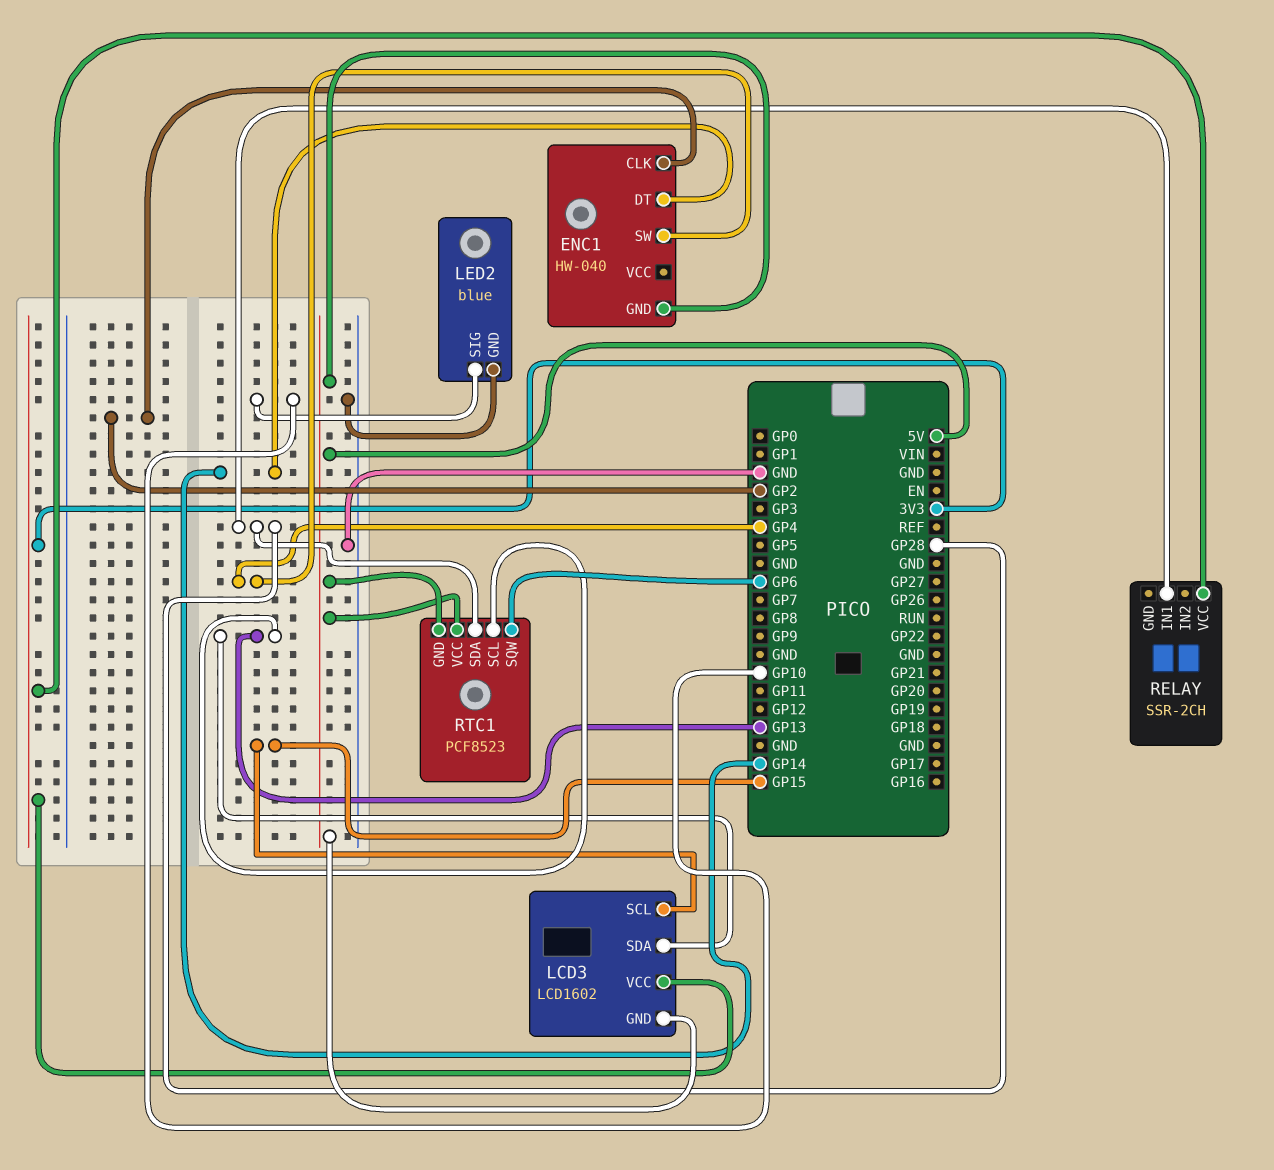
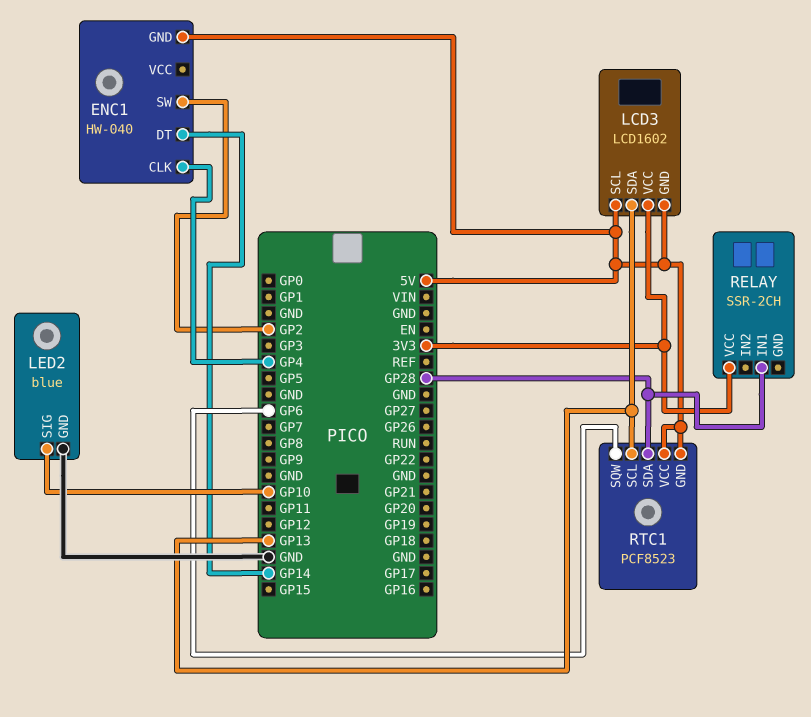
ENC1 pin CLK: GP2 -> GP4
ENC1 pin SW: GP4 -> GP2
LCD3 pin SCL: GP15 -> 5V

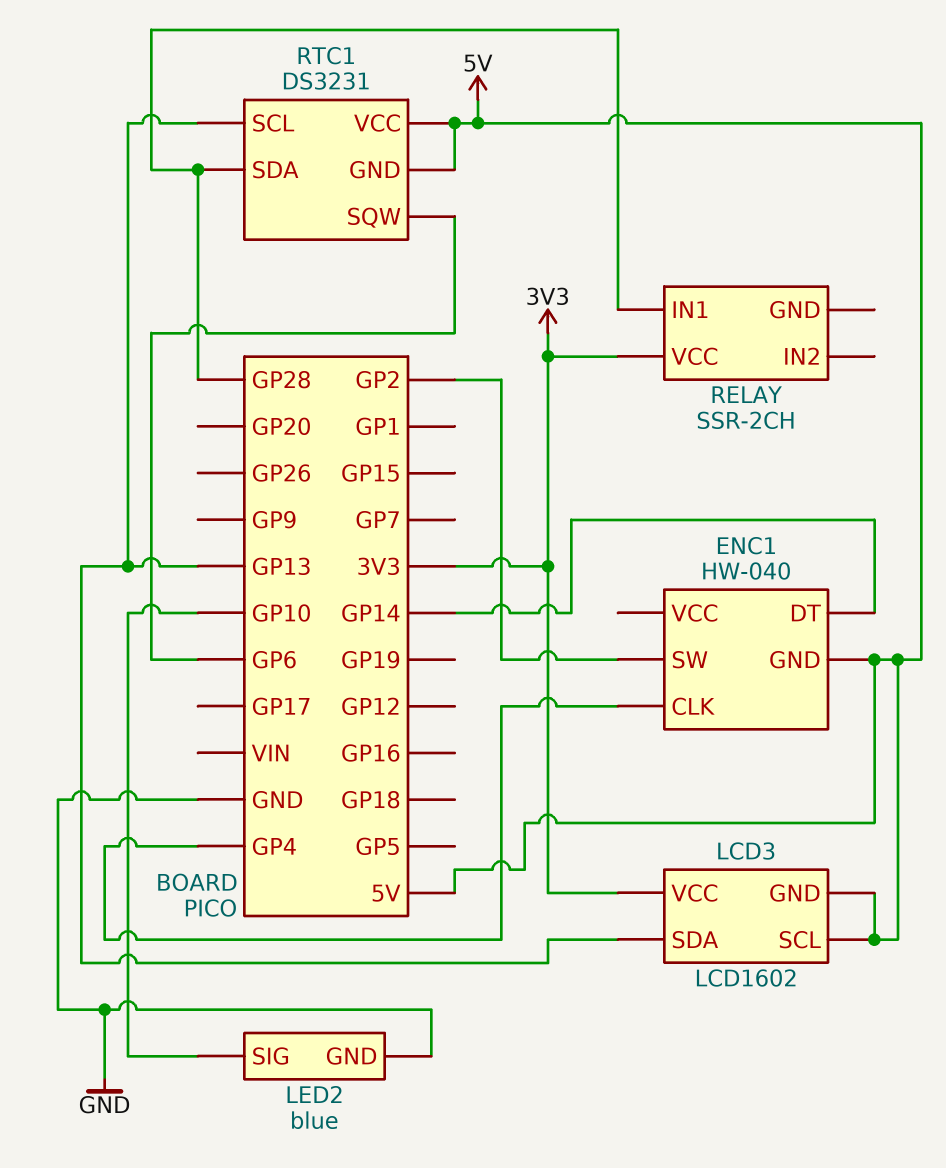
RTC1: PCF8523 -> DS3231

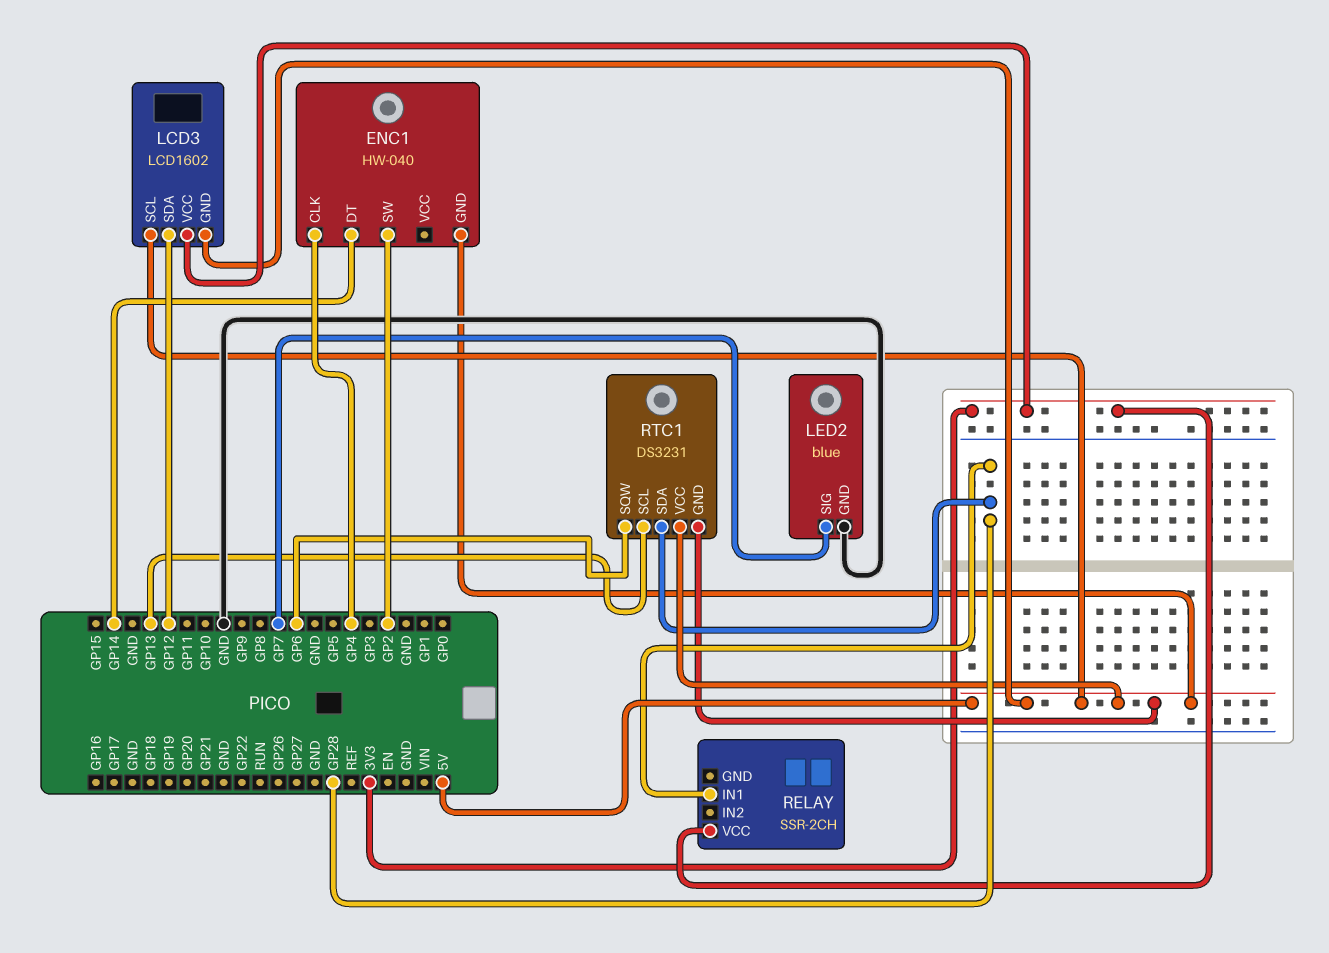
LCD3 pin SDA: GP13 -> GP12
LED2 pin SIG: GP10 -> GP7

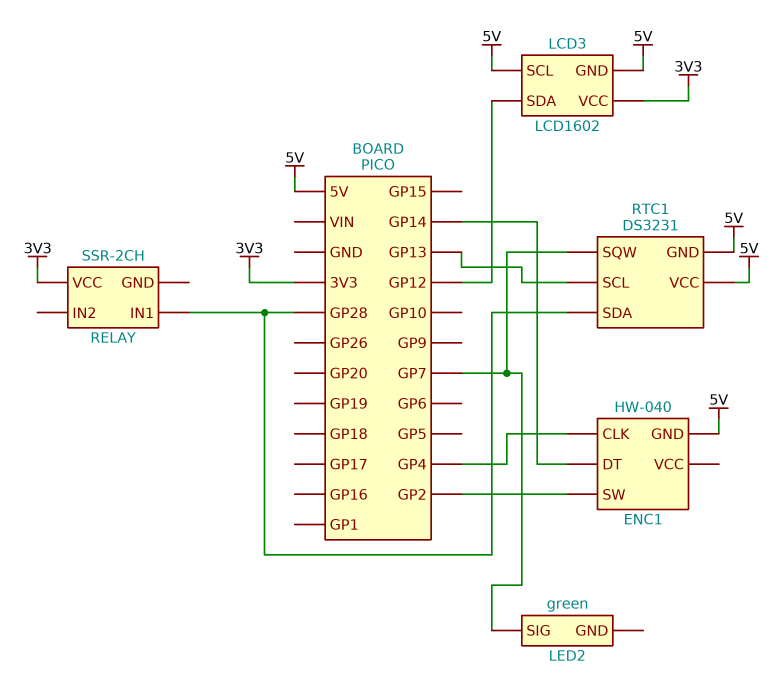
LED2: blue -> green
LED2 pin GND: GND -> none
RTC1 pin SQW: GP6 -> GP7

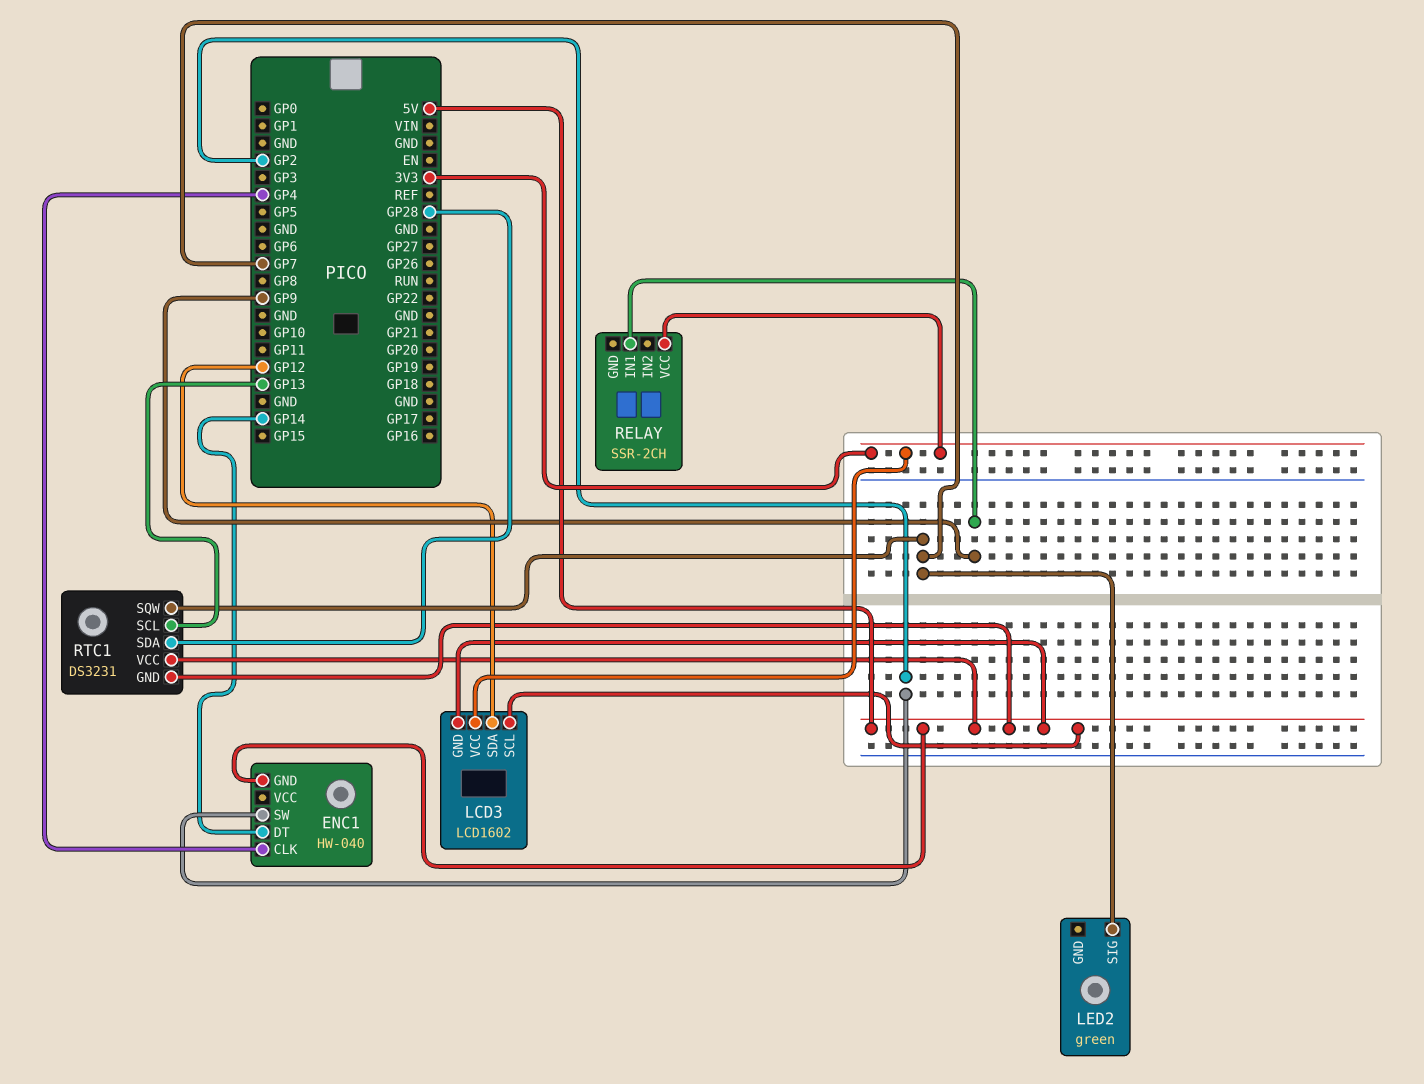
RELAY pin IN1: GP28 -> GP9

